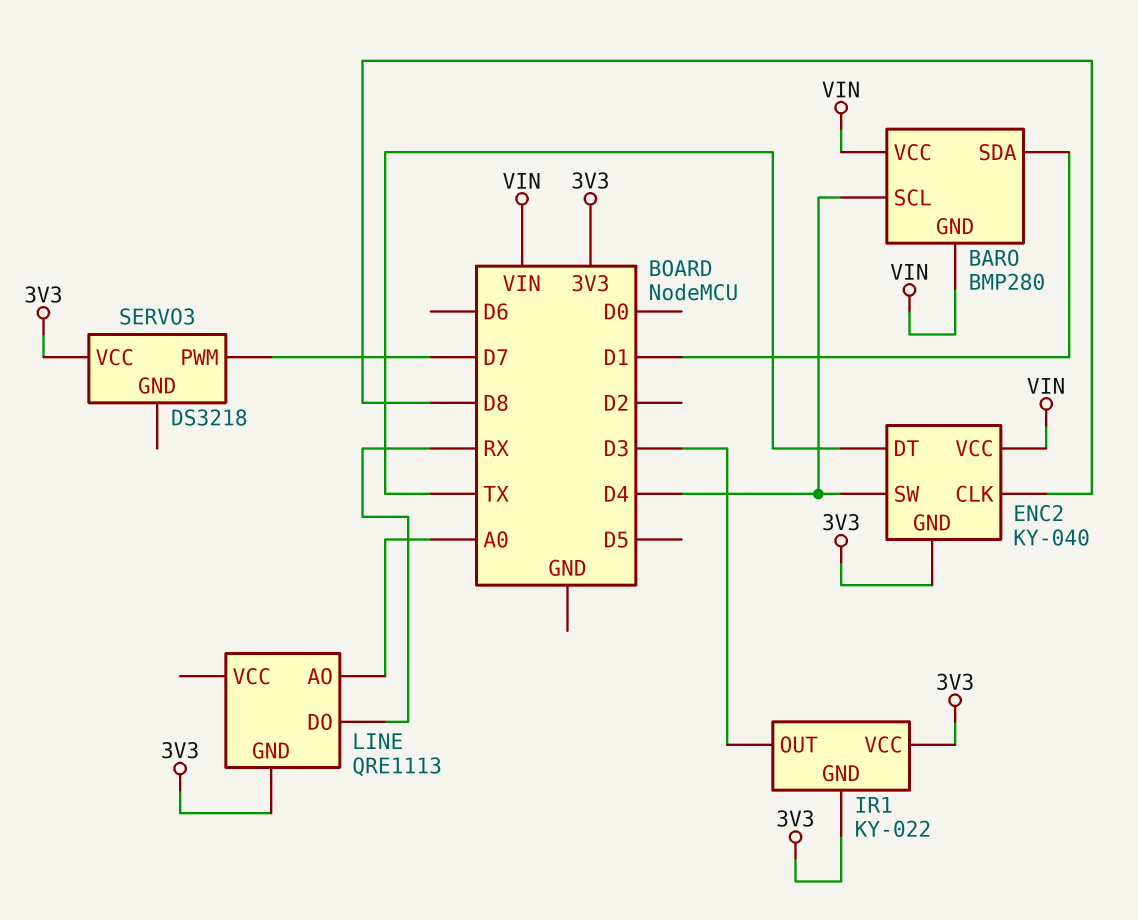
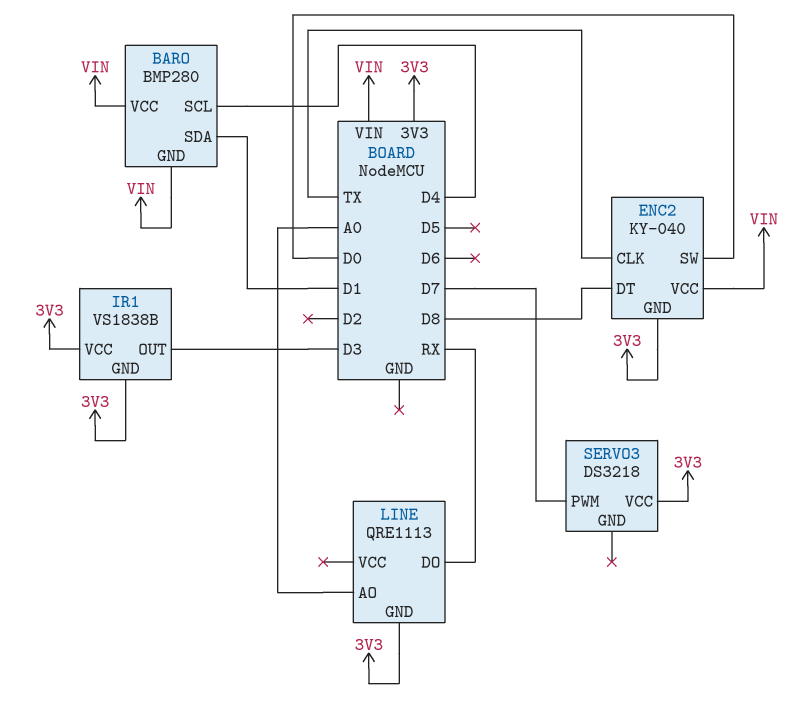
ENC2 pin CLK: D8 -> TX
ENC2 pin DT: TX -> D8
ENC2 pin SW: D4 -> D0
IR1: KY-022 -> VS1838B

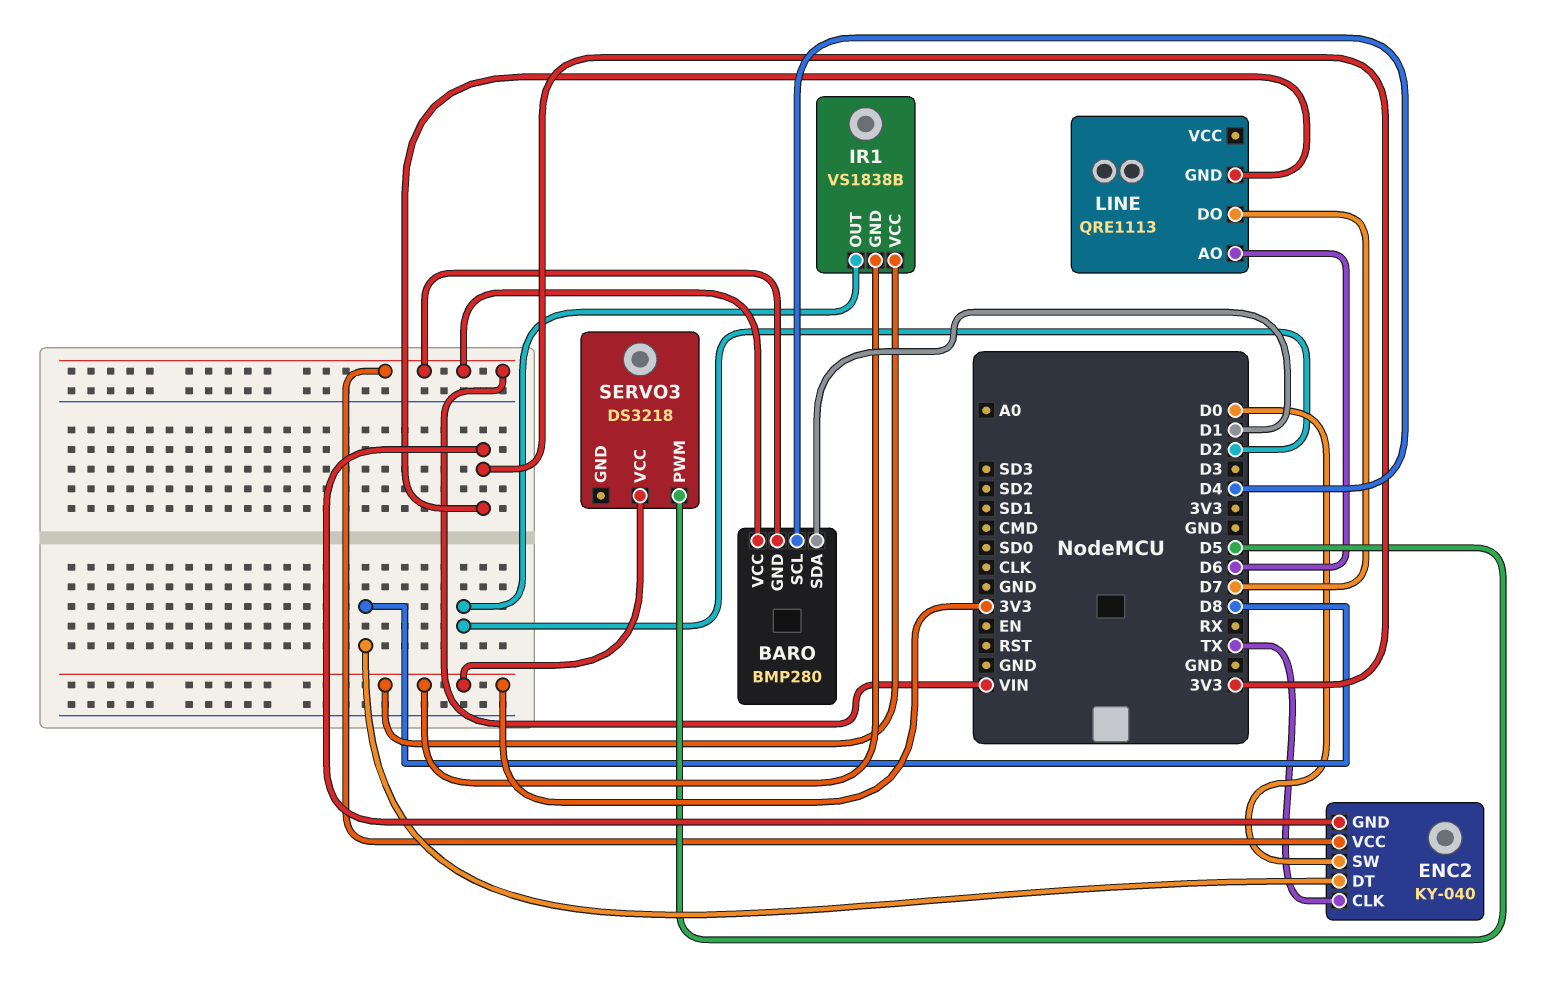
IR1 pin OUT: D3 -> D2
LINE pin AO: A0 -> D6
LINE pin DO: RX -> D7
SERVO3 pin PWM: D7 -> D5

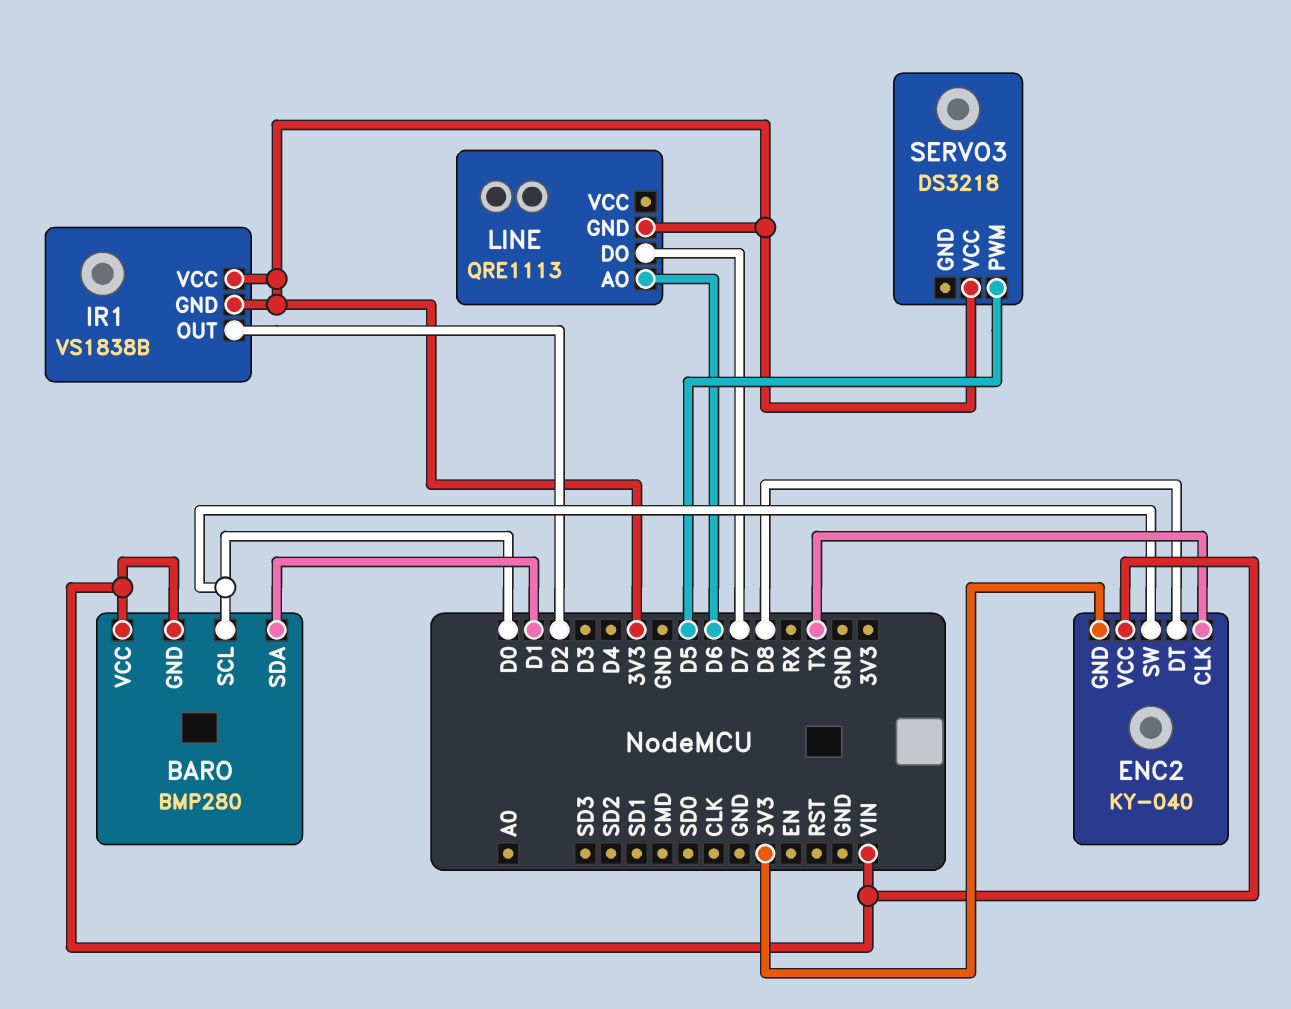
BARO pin SCL: D4 -> D0

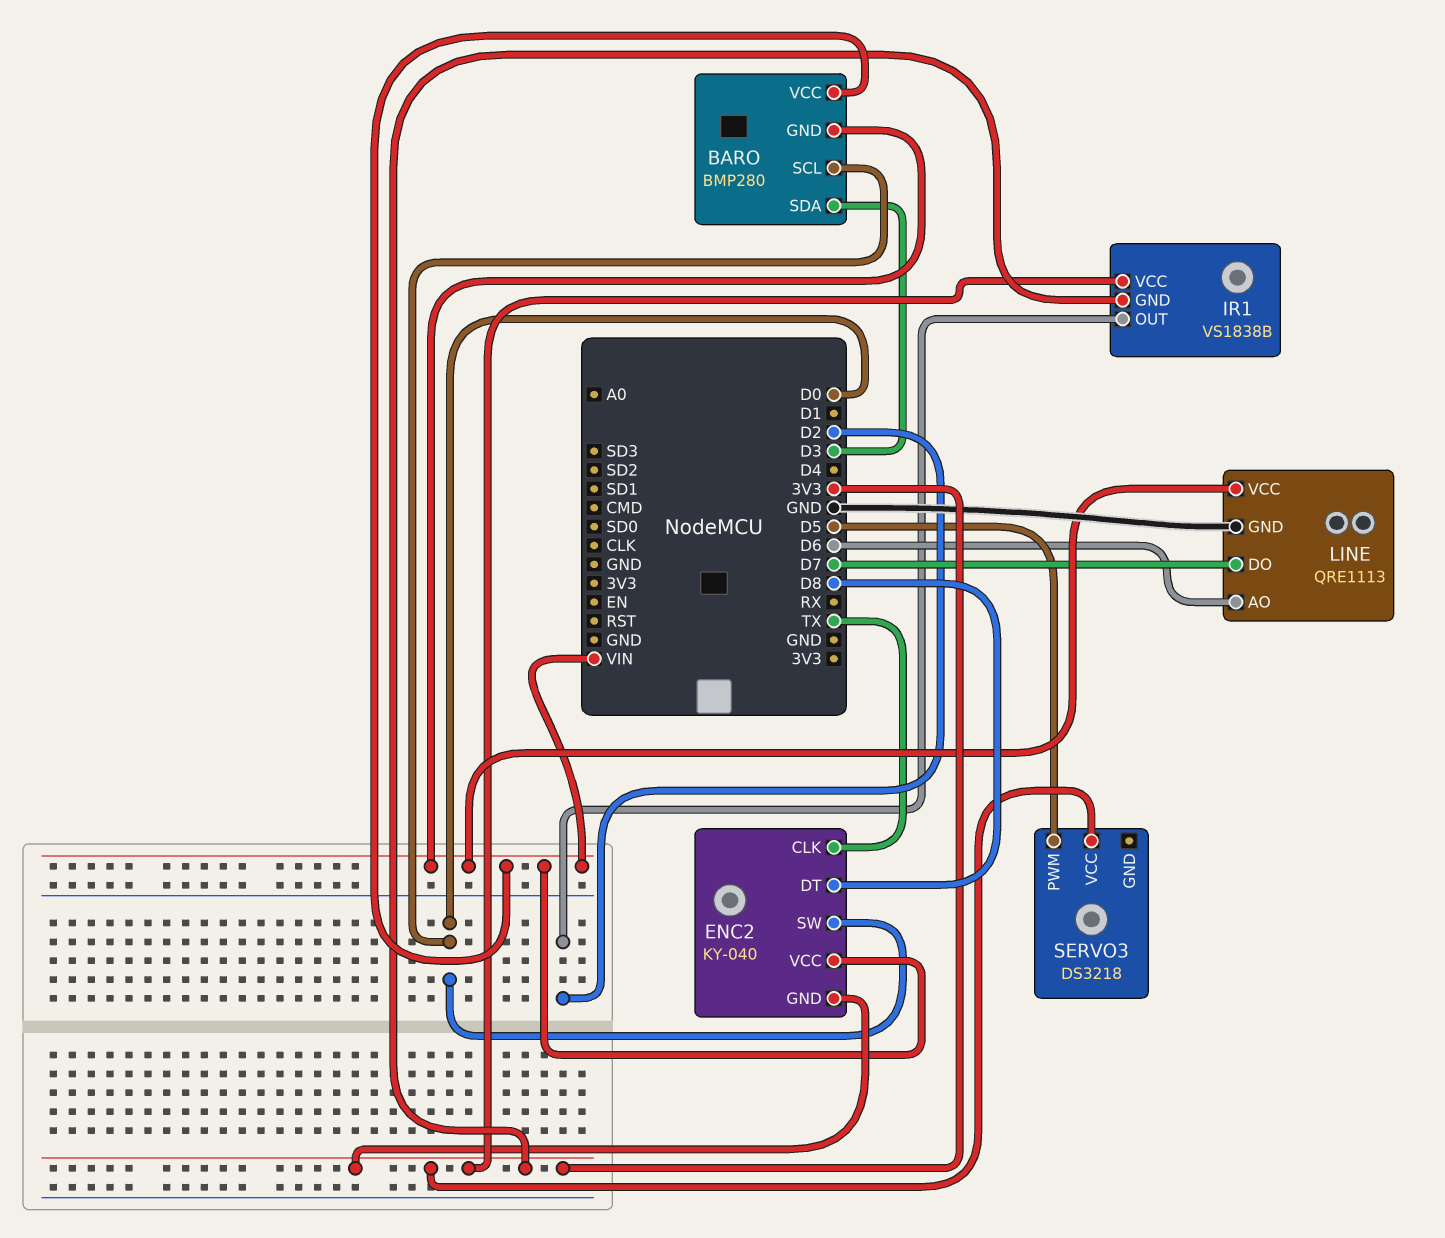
BARO pin SDA: D1 -> D3
LINE pin GND: 3V3 -> GND
LINE pin VCC: none -> VIN

